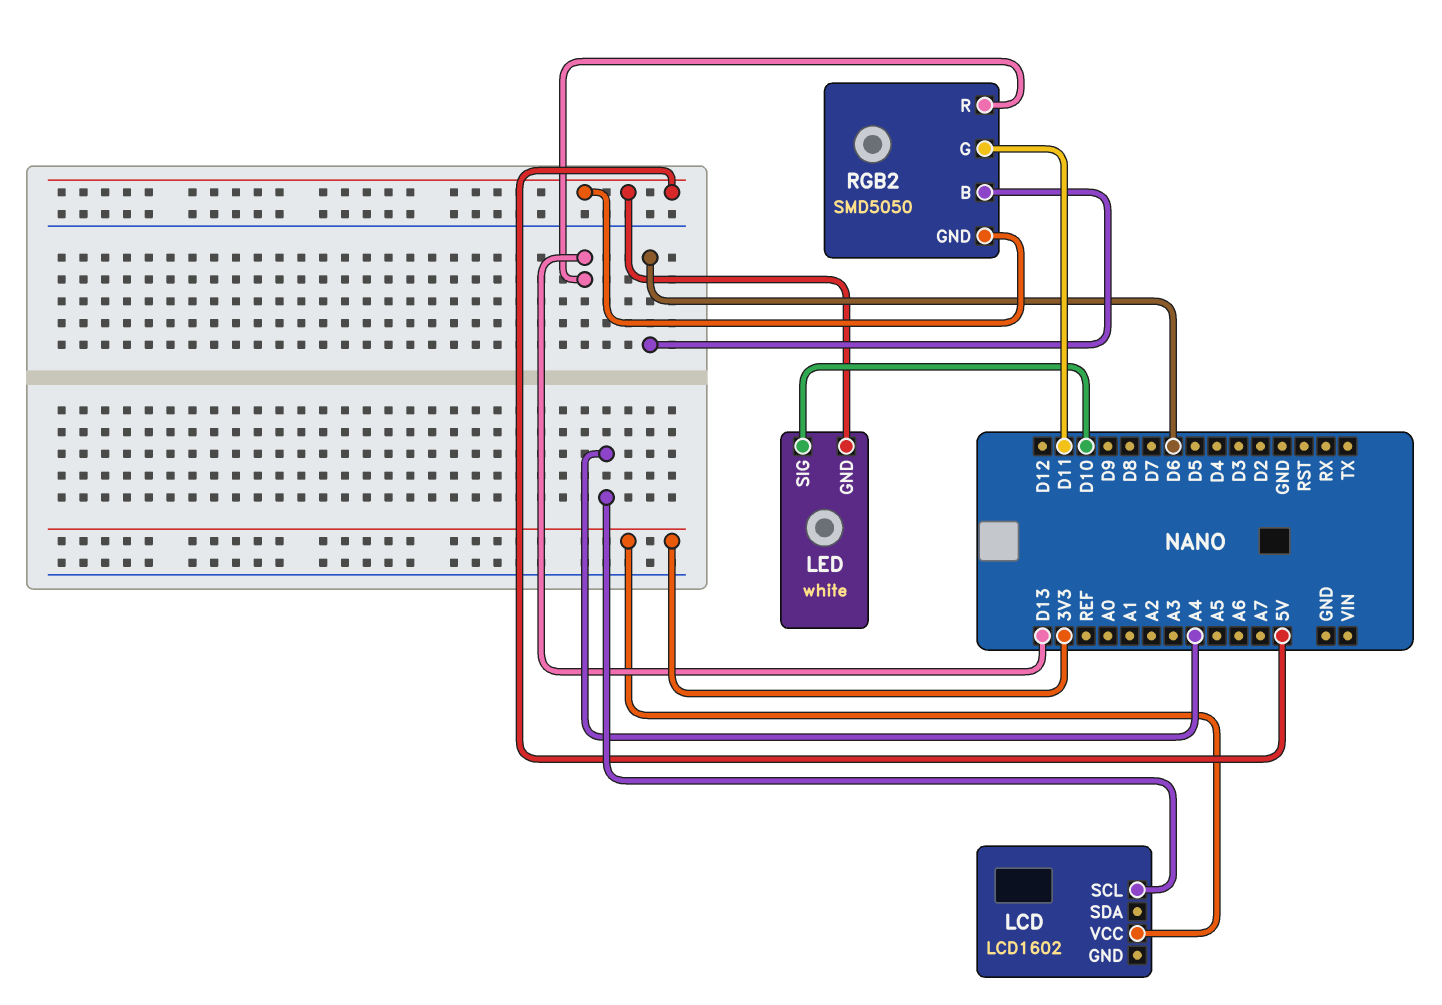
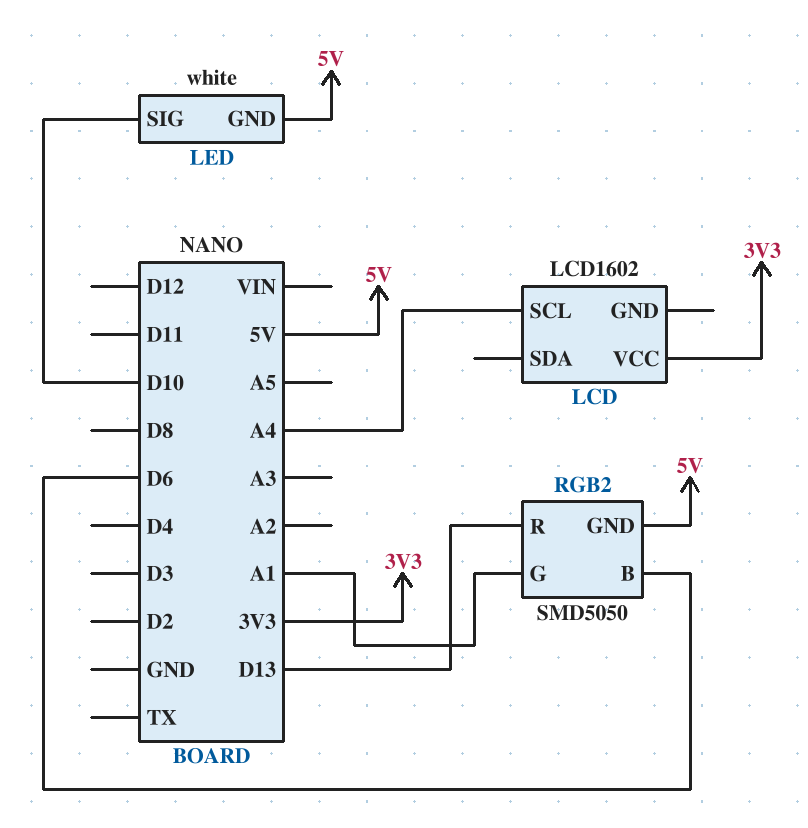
RGB2 pin G: D11 -> A1

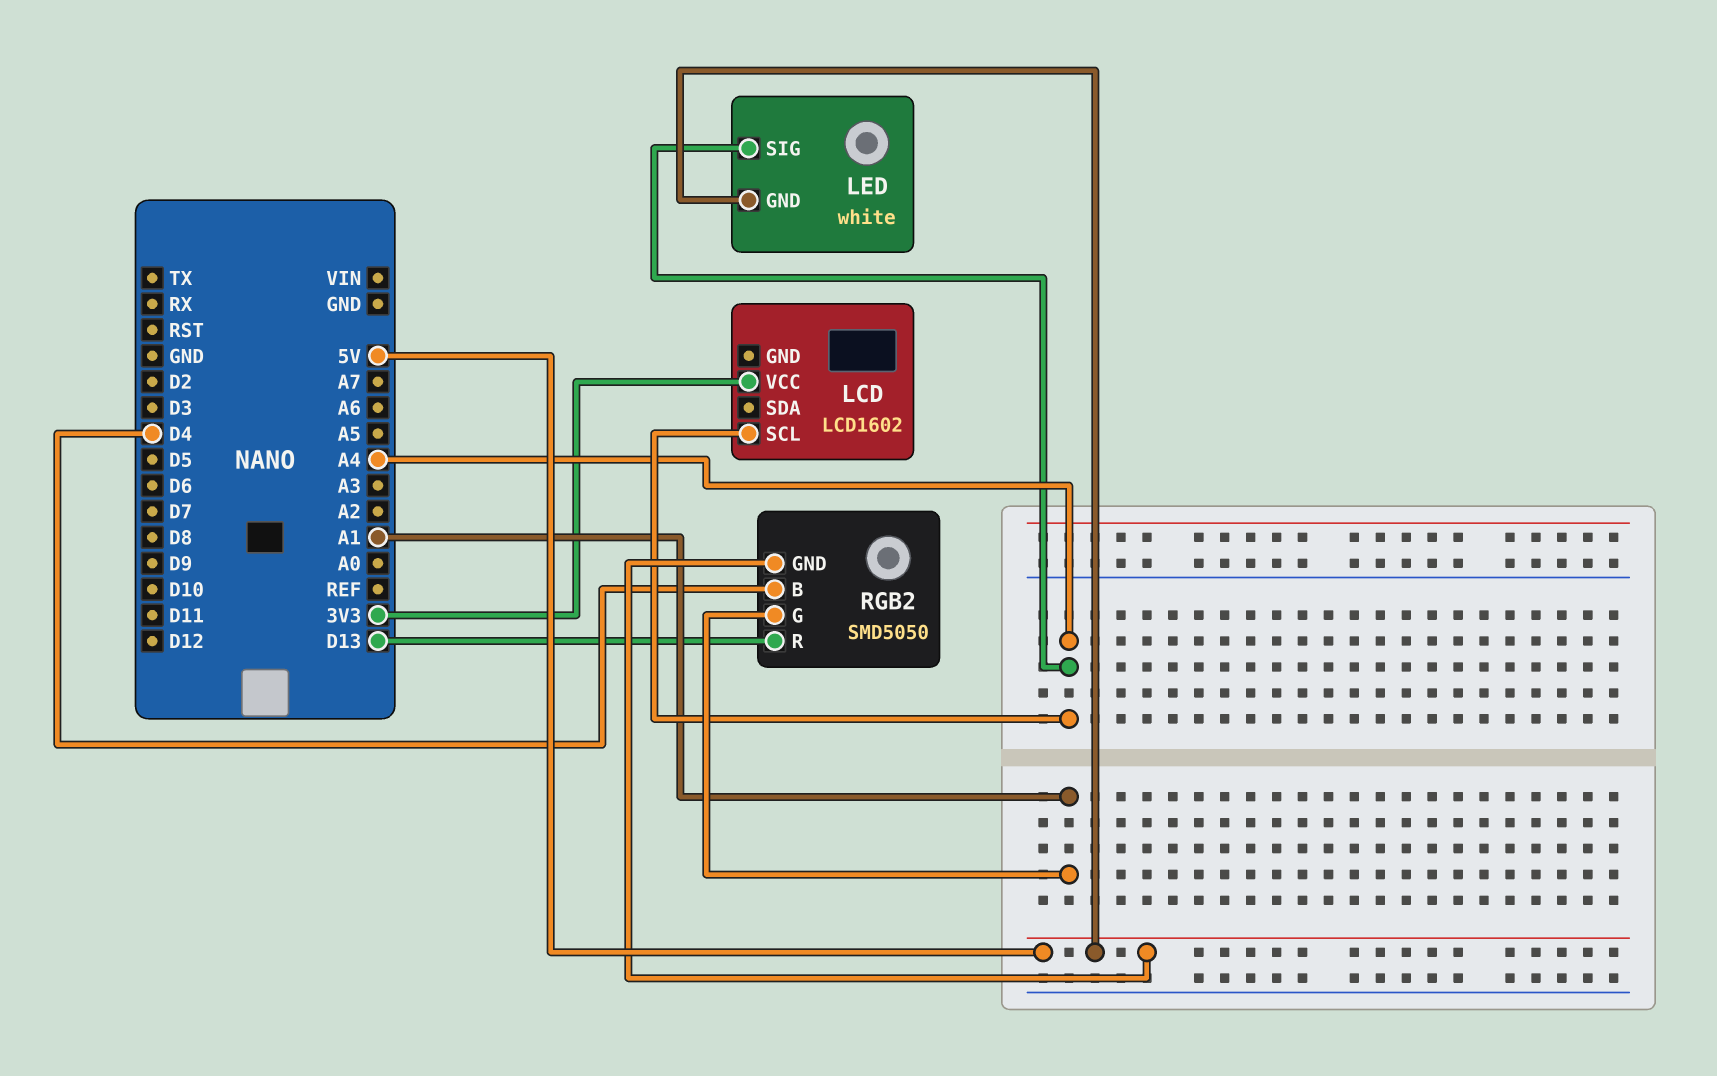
LED pin SIG: D10 -> A4
RGB2 pin B: D6 -> D4

